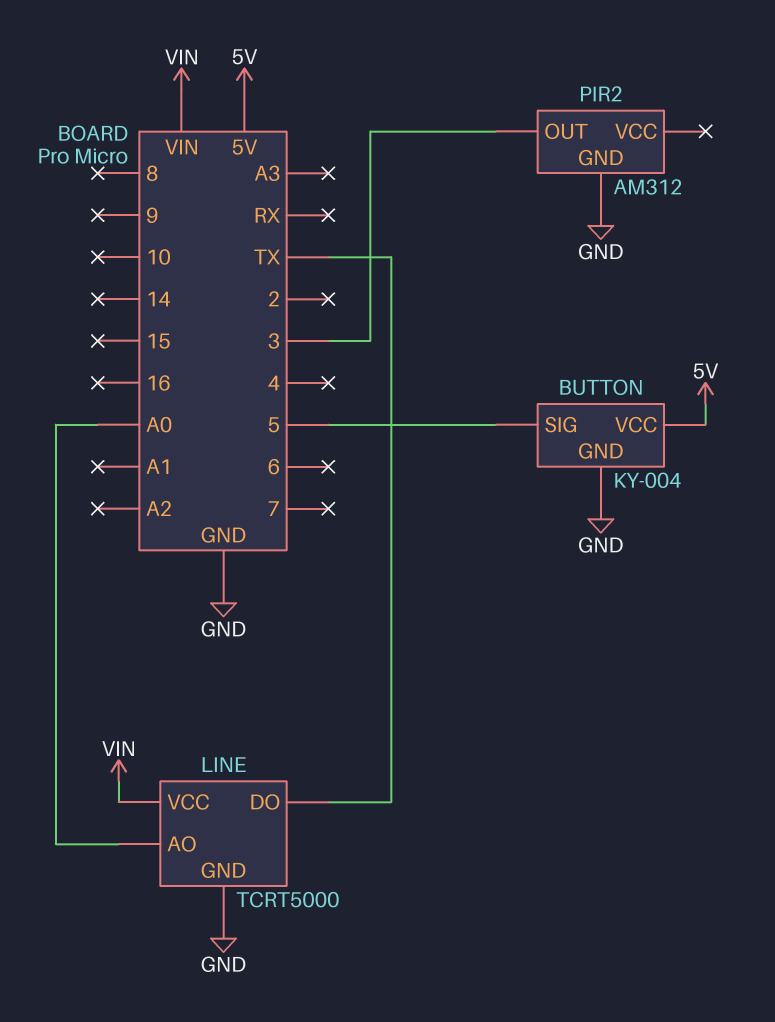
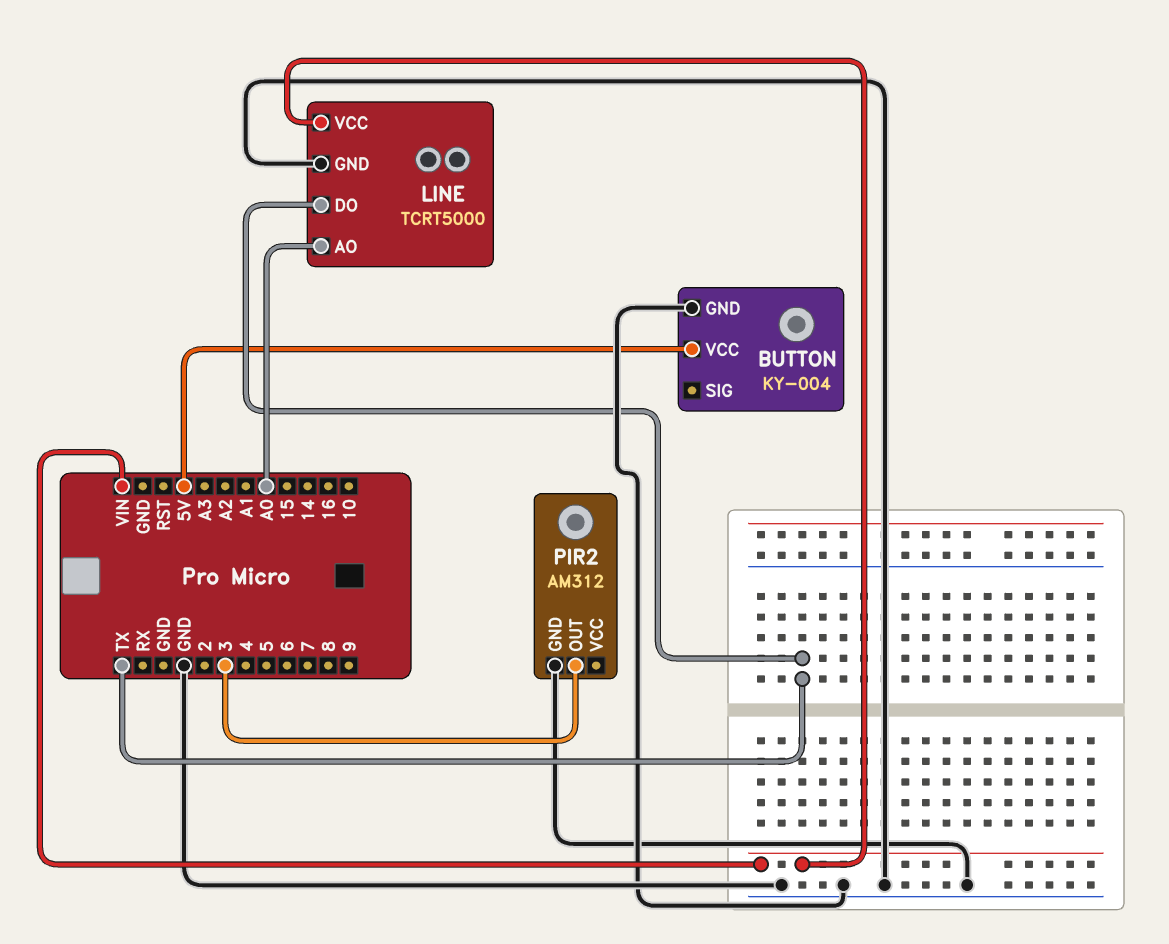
BUTTON pin SIG: 5 -> none

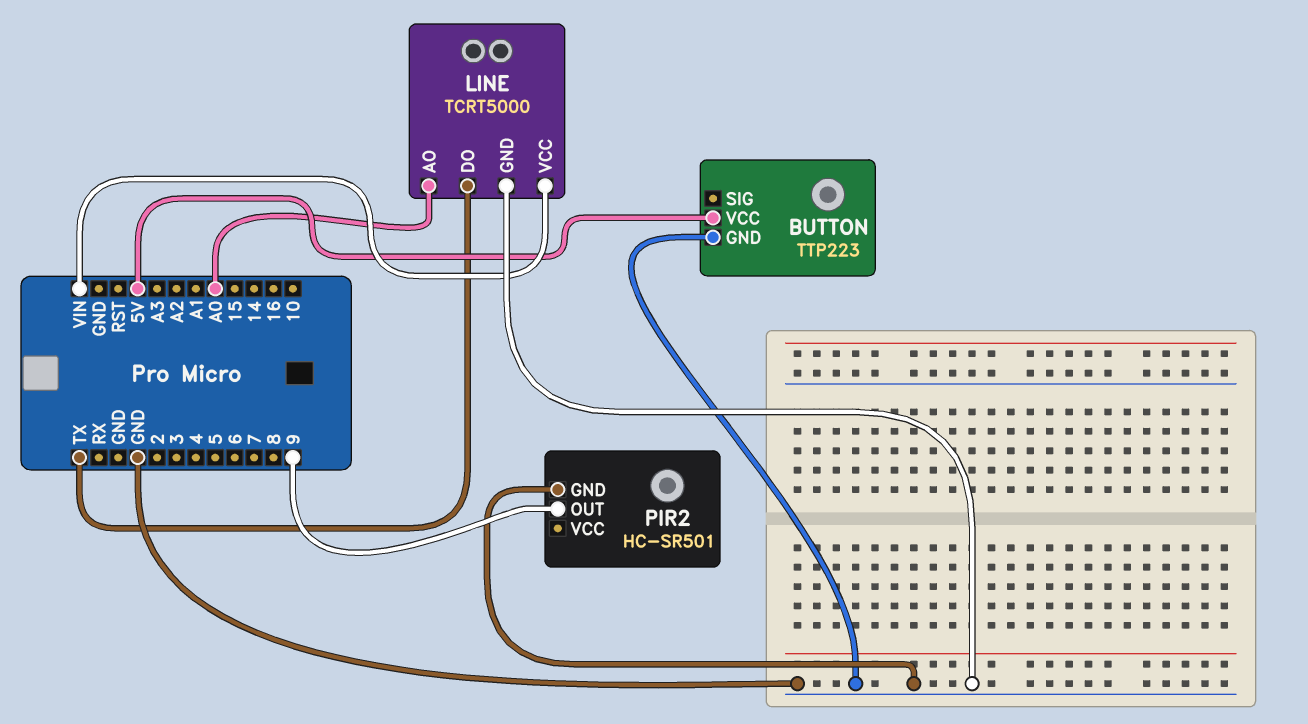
BUTTON: KY-004 -> TTP223
PIR2: AM312 -> HC-SR501
PIR2 pin OUT: 3 -> 9

